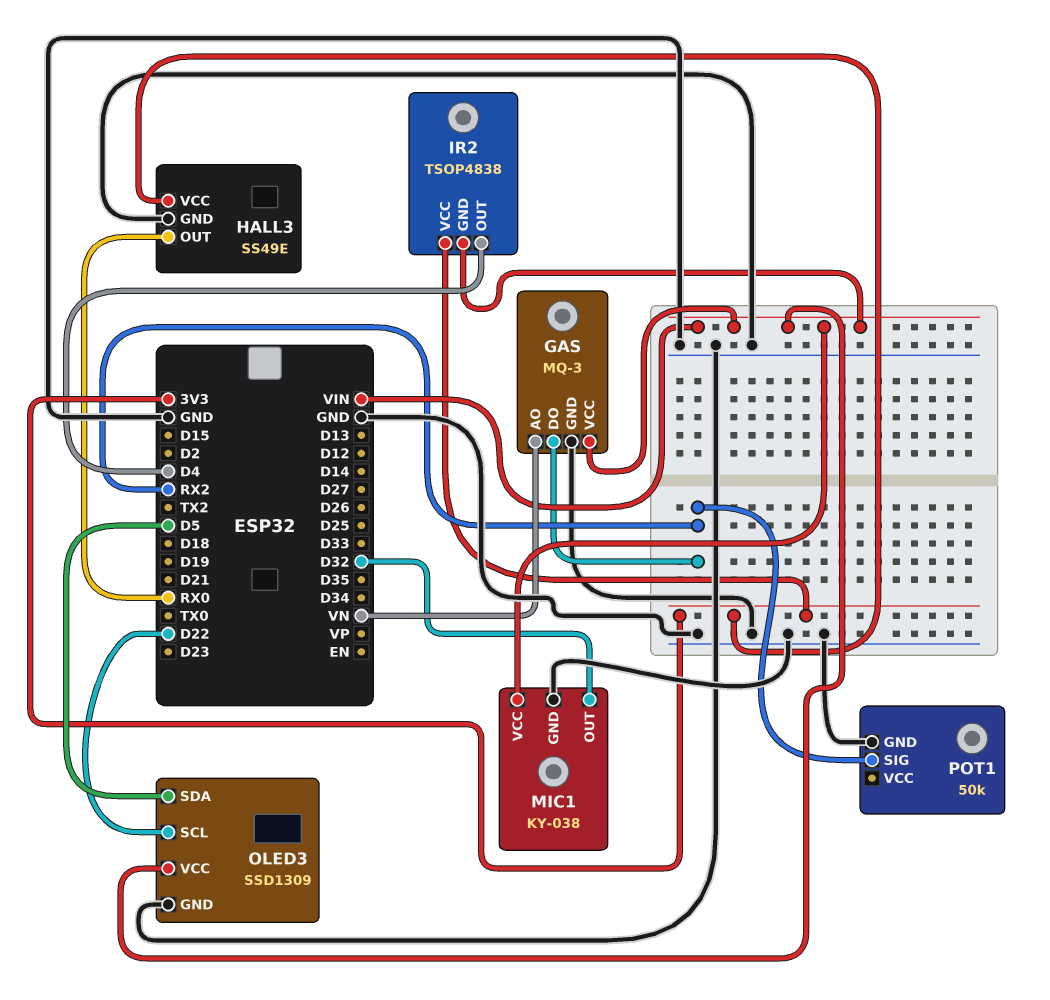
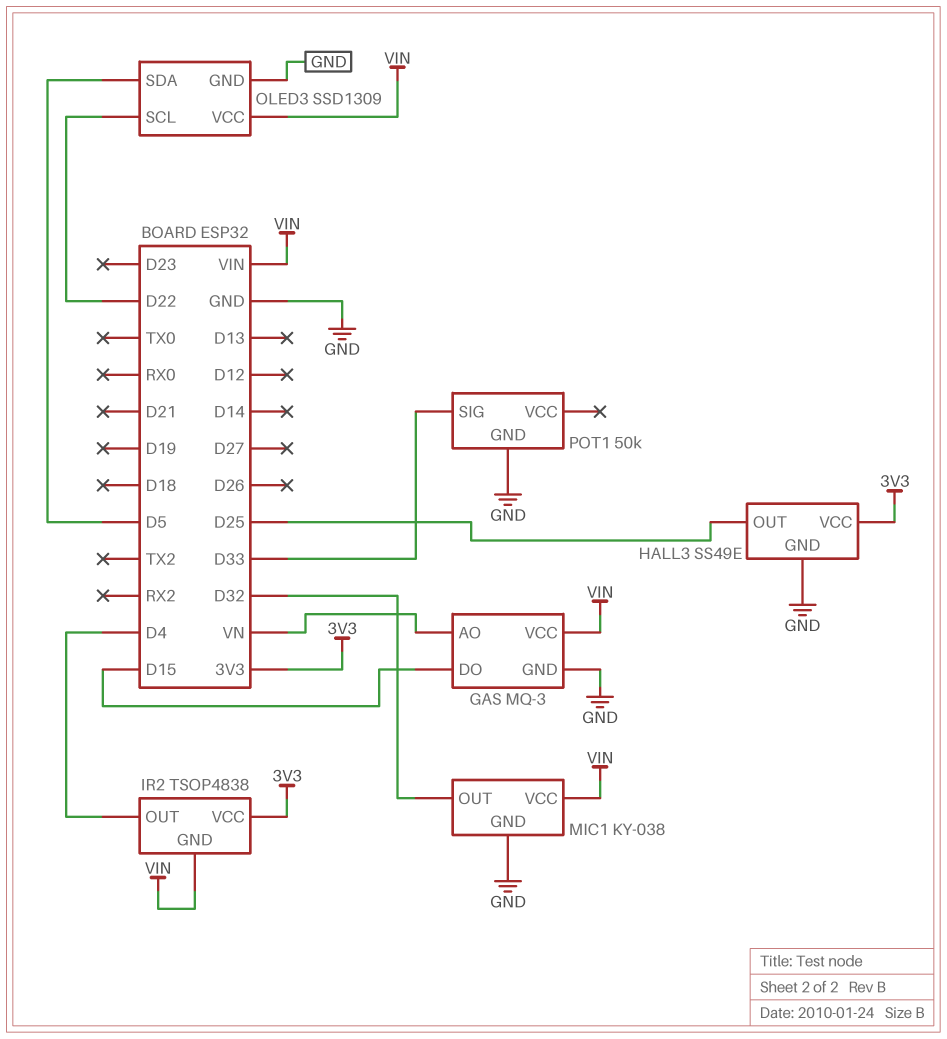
GAS pin DO: RX2 -> D15
HALL3 pin OUT: RX0 -> D25
POT1 pin SIG: RX2 -> D33

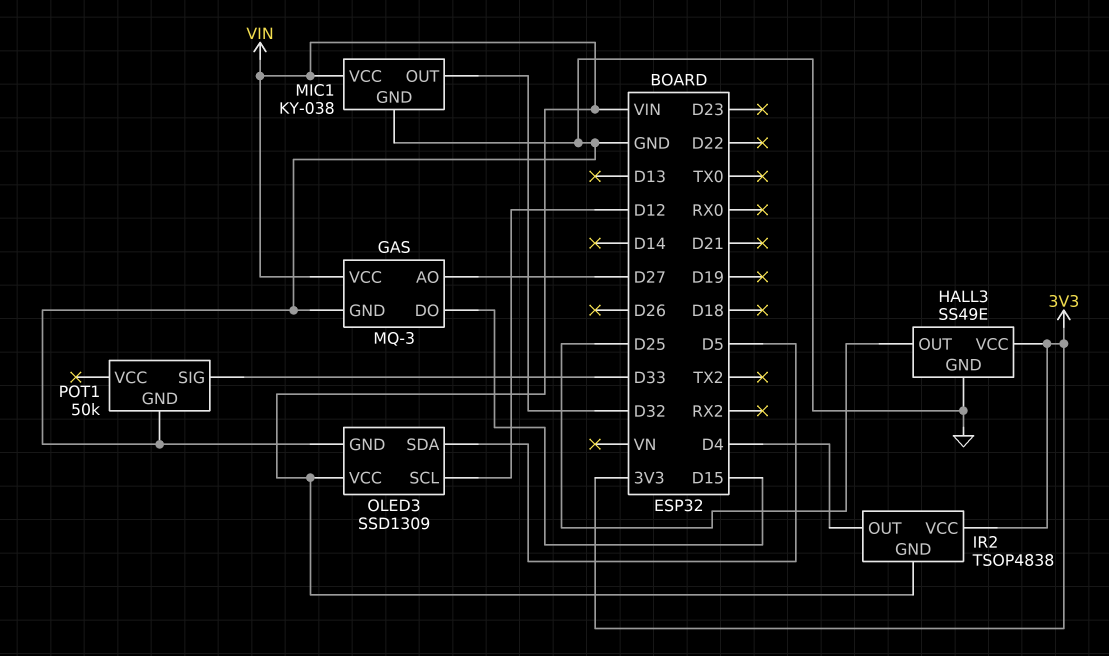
GAS pin AO: VN -> D27
OLED3 pin SCL: D22 -> D12

